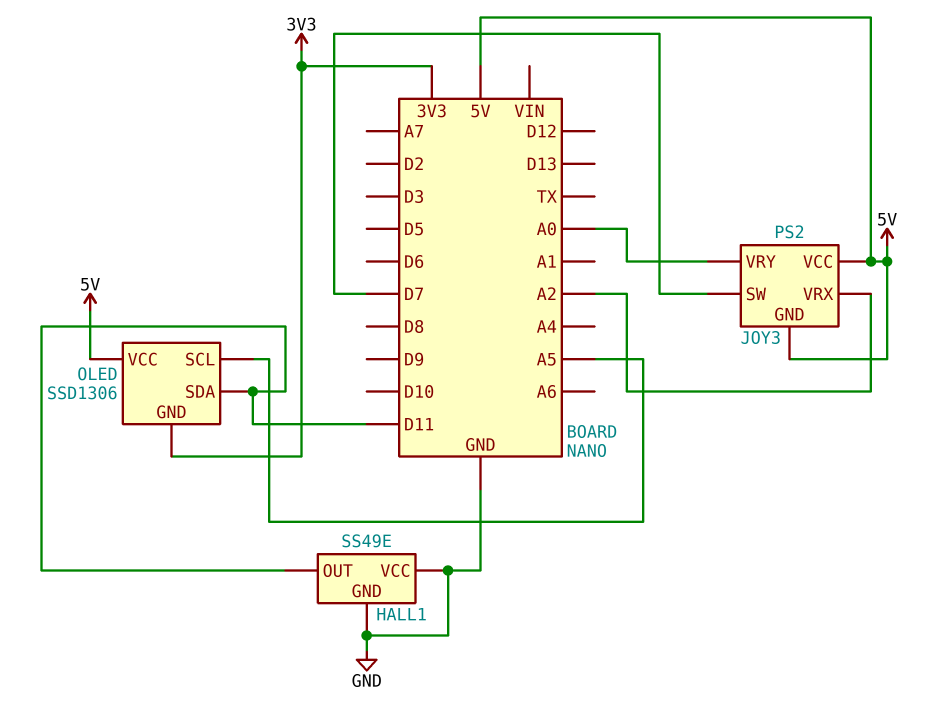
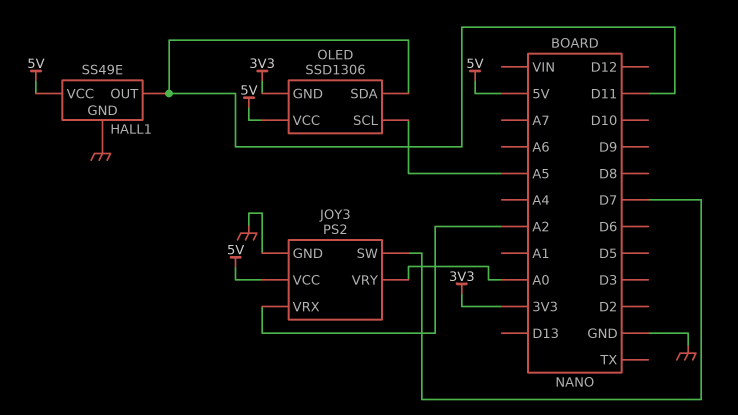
HALL1 pin VCC: GND -> 5V
JOY3 pin GND: 5V -> GND

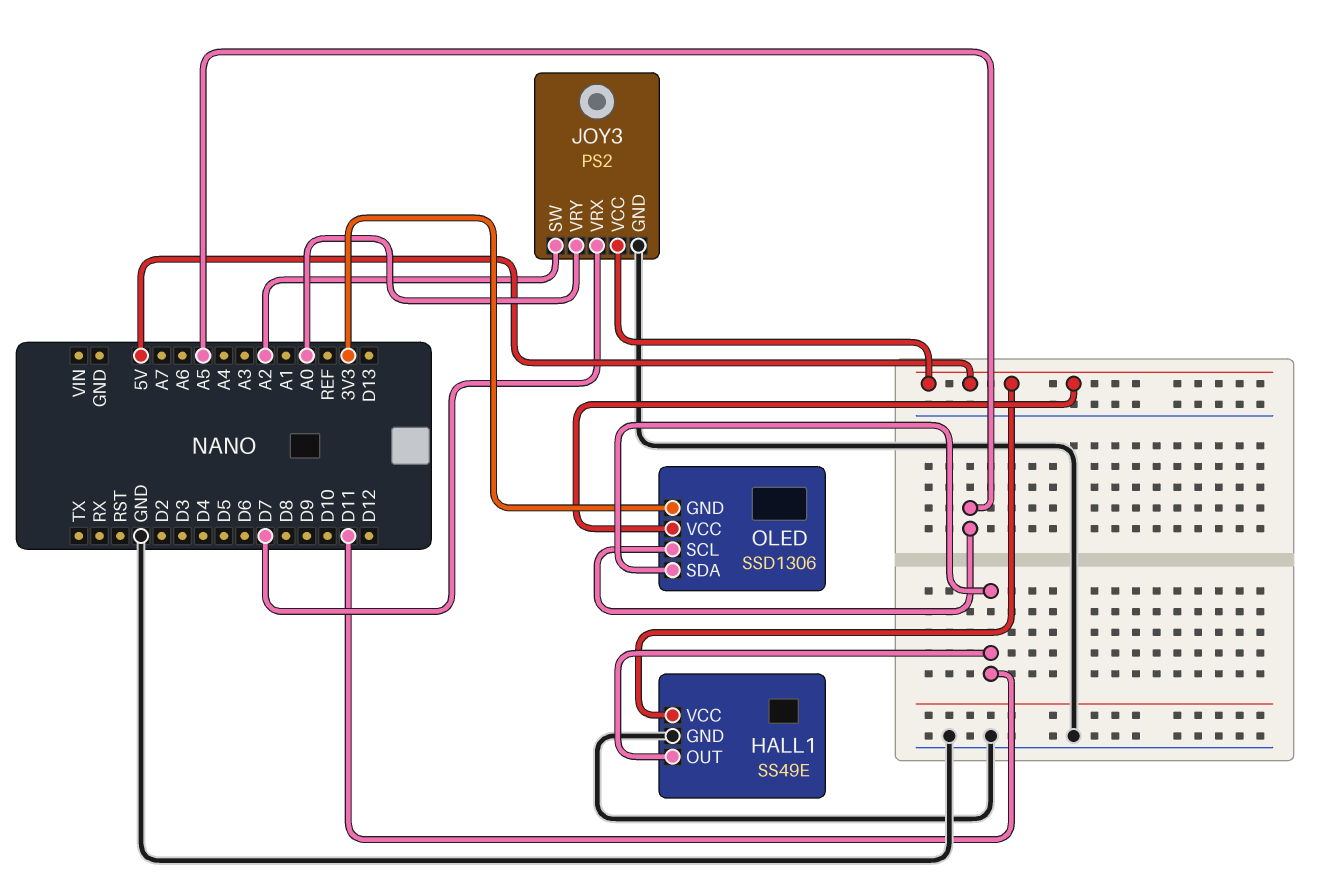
JOY3 pin SW: D7 -> A2
JOY3 pin VRX: A2 -> D7

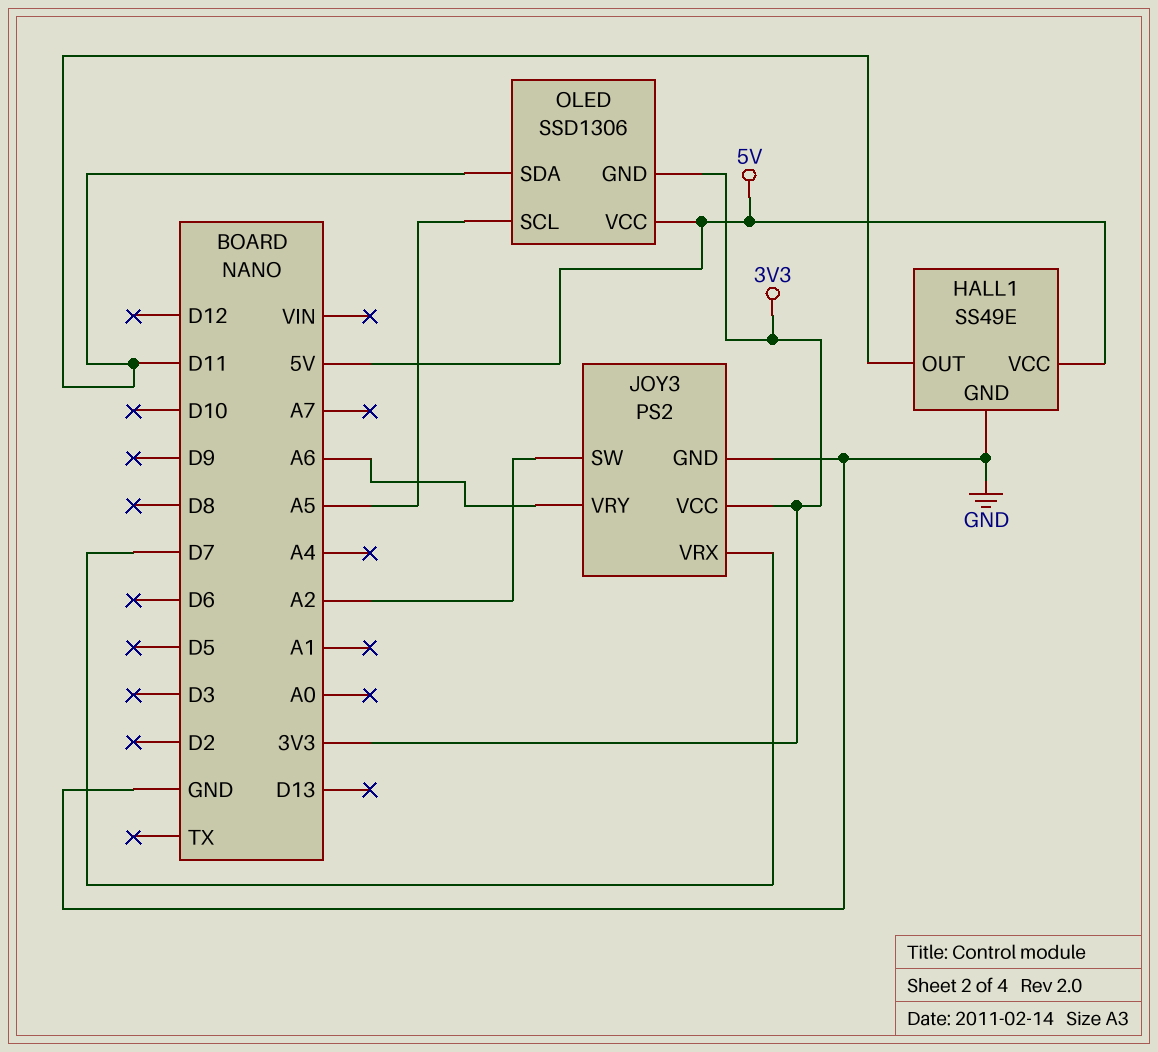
JOY3 pin VCC: 5V -> 3V3
JOY3 pin VRY: A0 -> A6

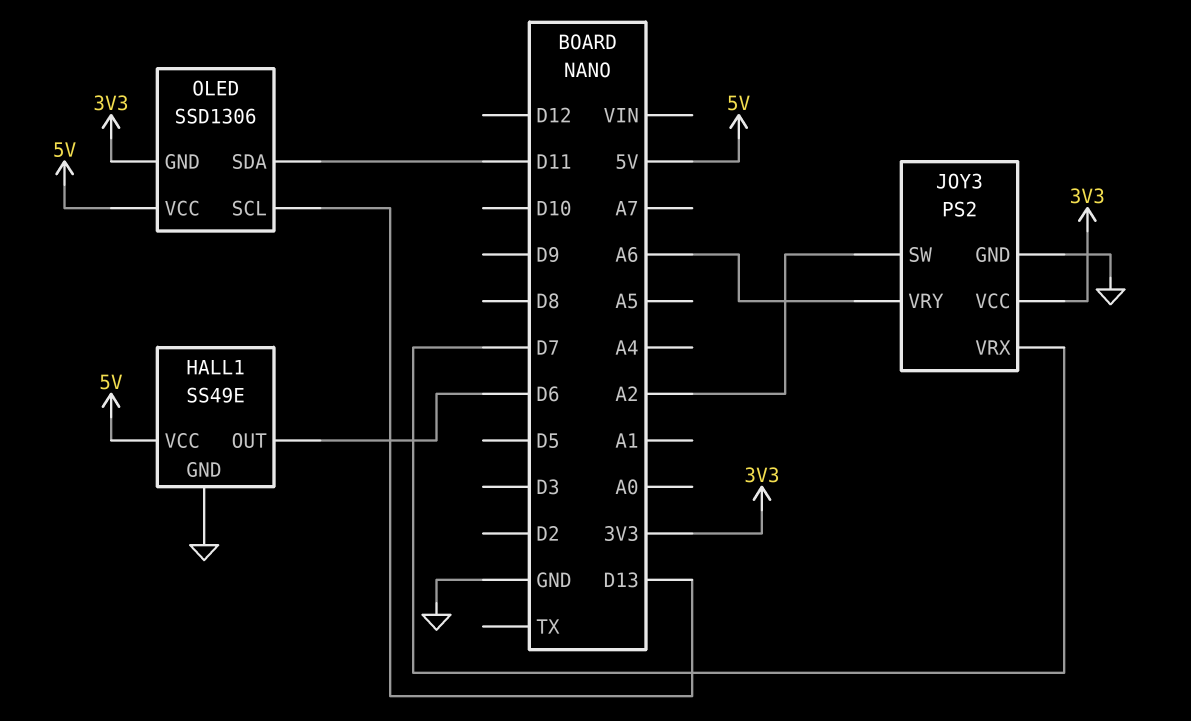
HALL1 pin OUT: D11 -> D6
OLED pin SCL: A5 -> D13

